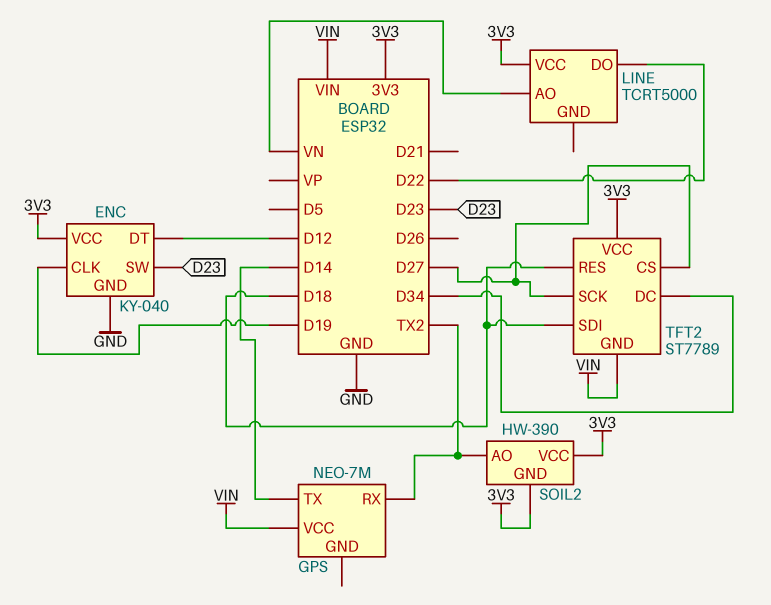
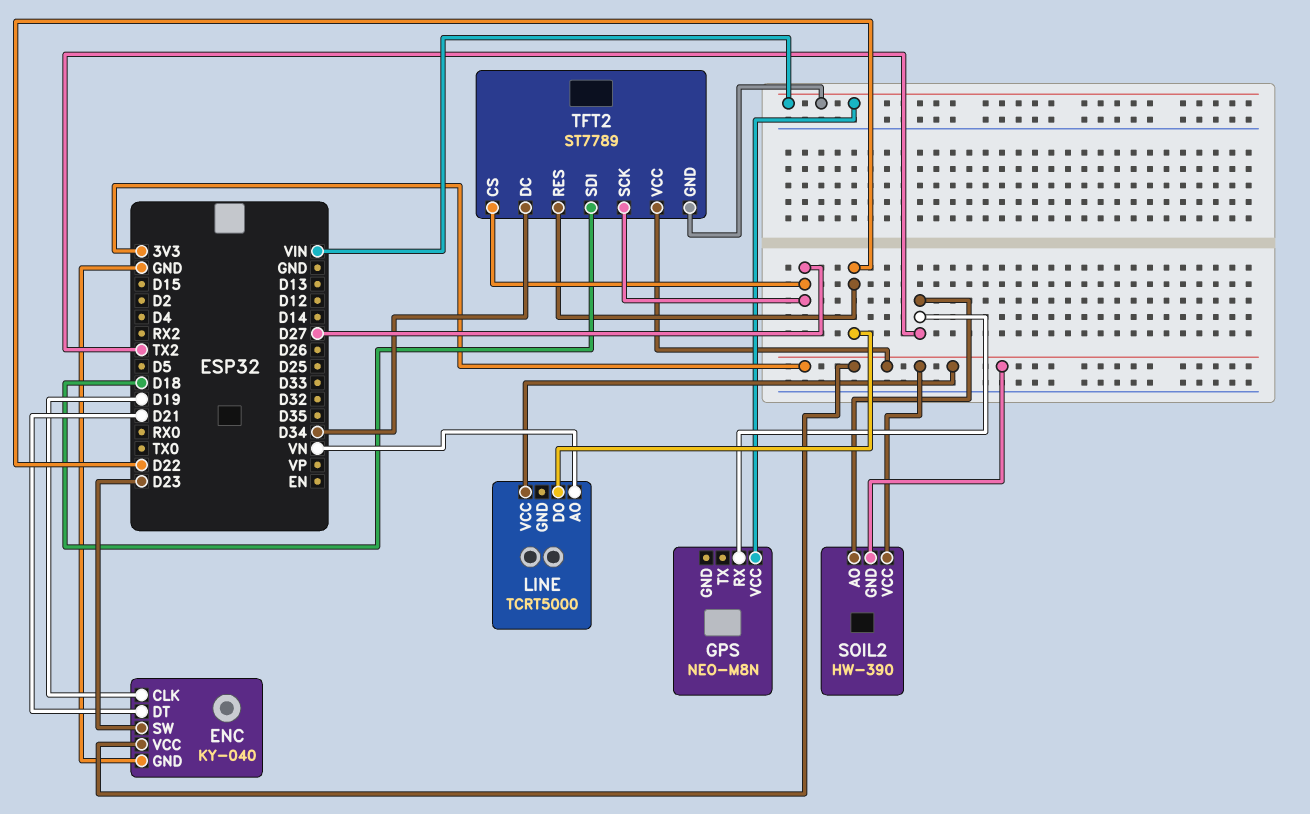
ENC pin DT: D12 -> D21
GPS: NEO-7M -> NEO-M8N
GPS pin TX: D14 -> none
TFT2 pin RES: D18 -> D22

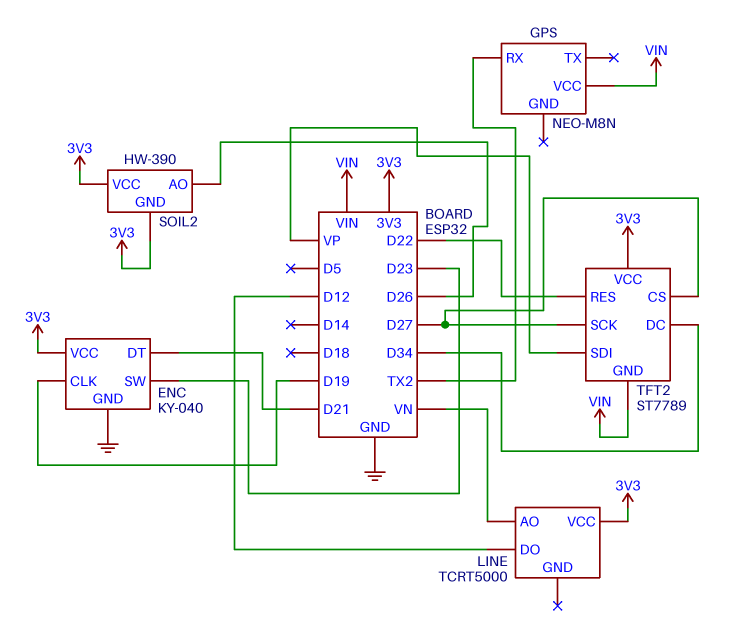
LINE pin DO: D22 -> D12
SOIL2 pin AO: TX2 -> D26
TFT2 pin SDI: D18 -> VP

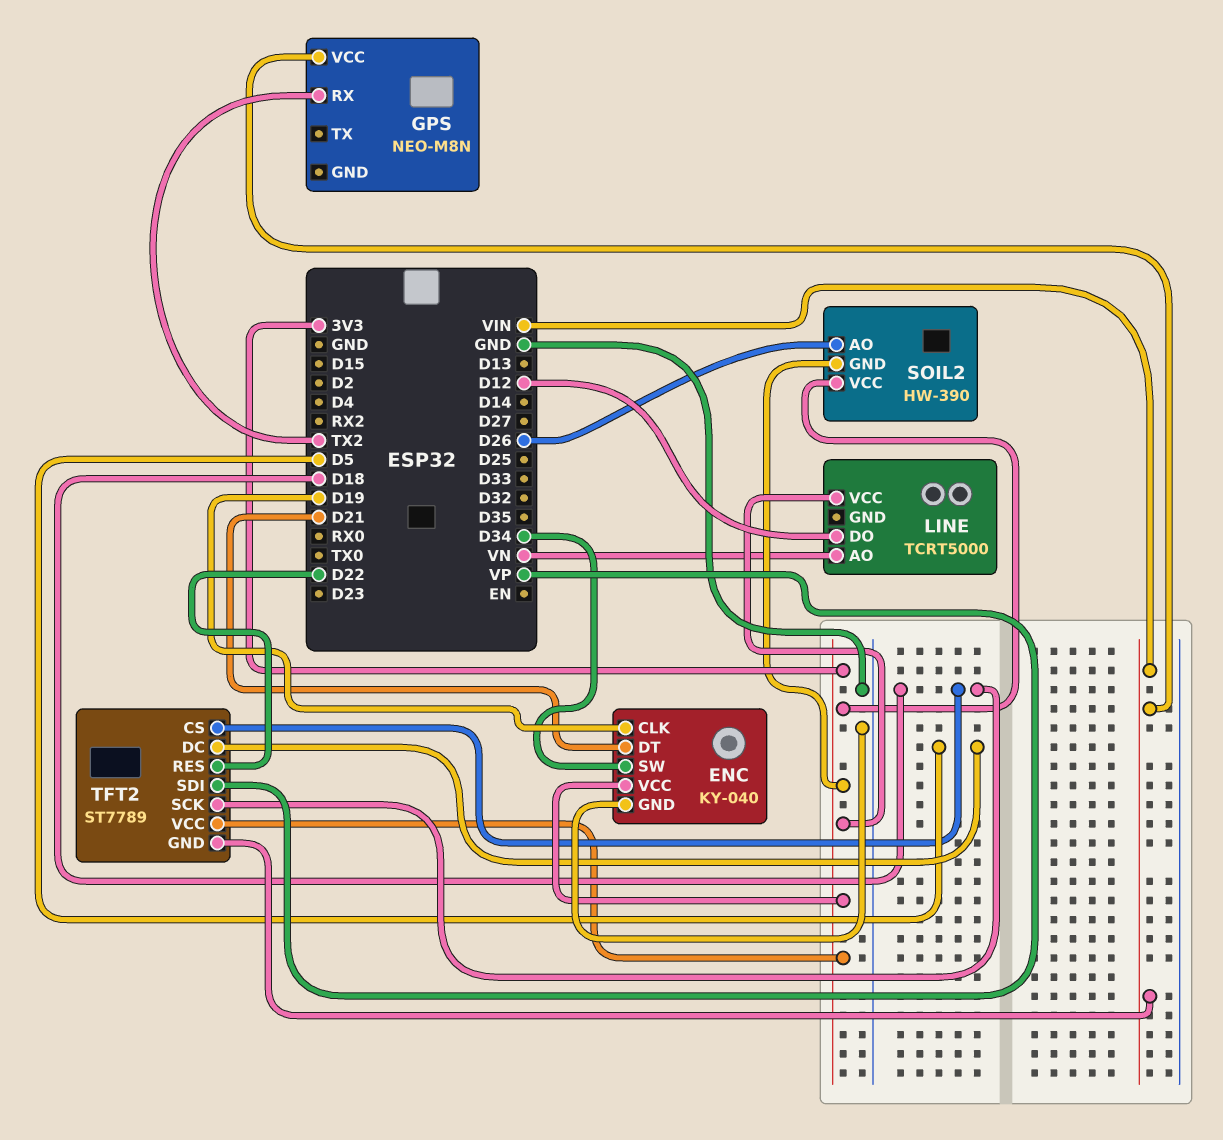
ENC pin SW: D23 -> D34
TFT2 pin CS: D27 -> D18
TFT2 pin DC: D34 -> D5
TFT2 pin SCK: D27 -> D18

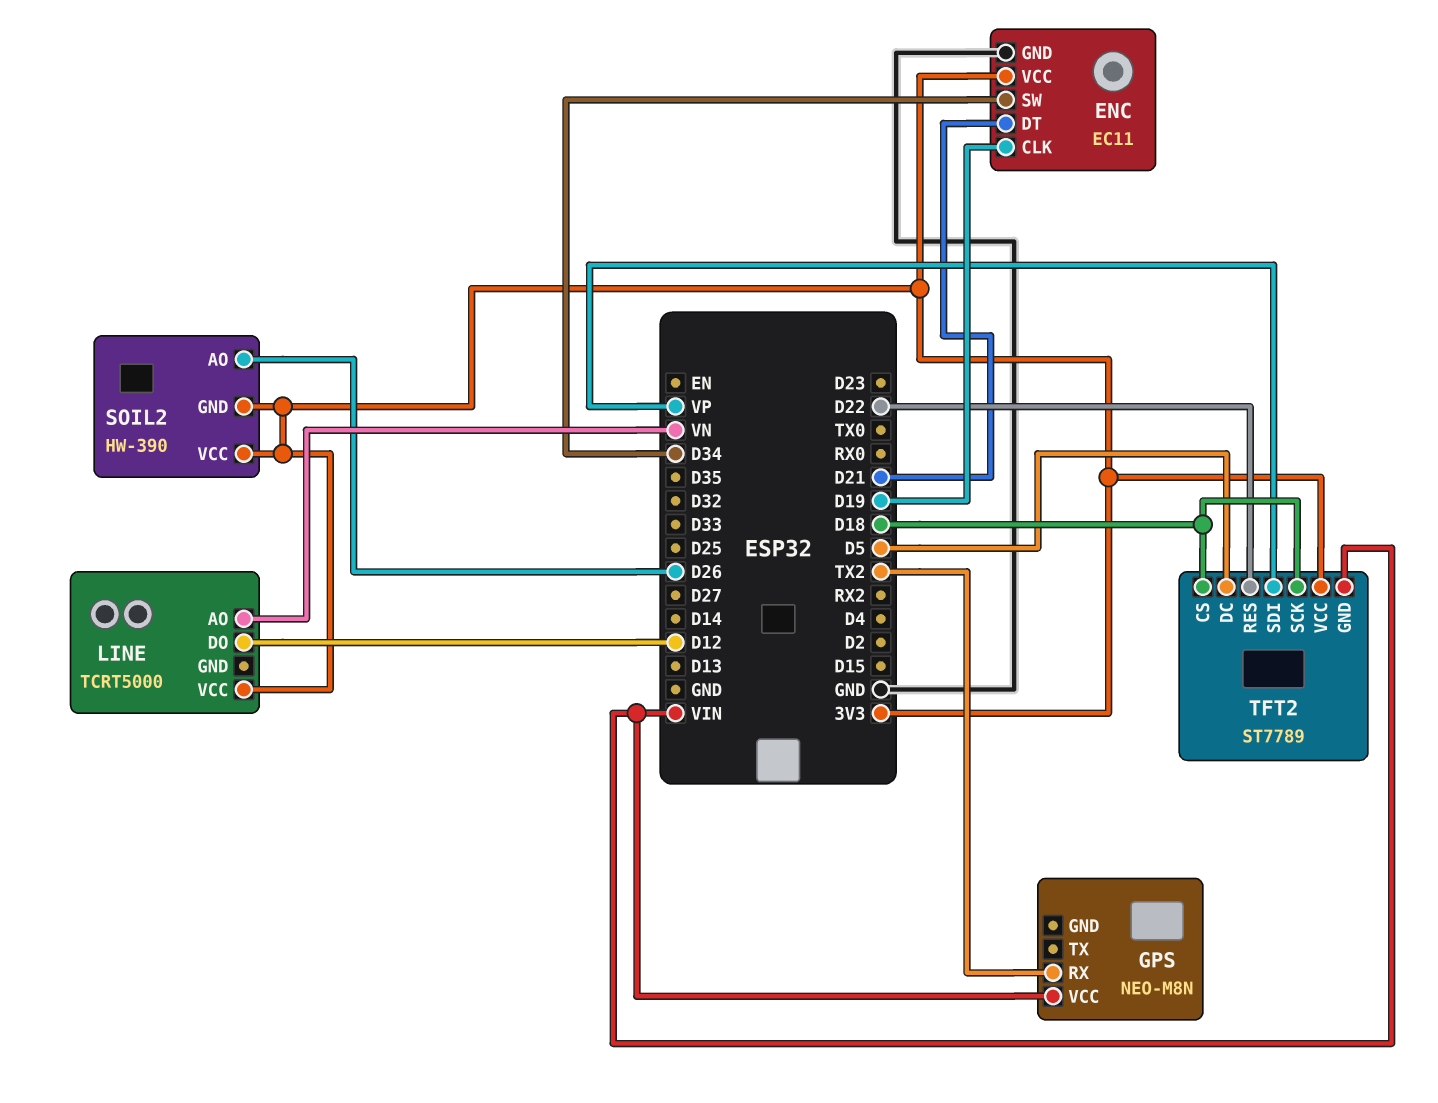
ENC: KY-040 -> EC11

